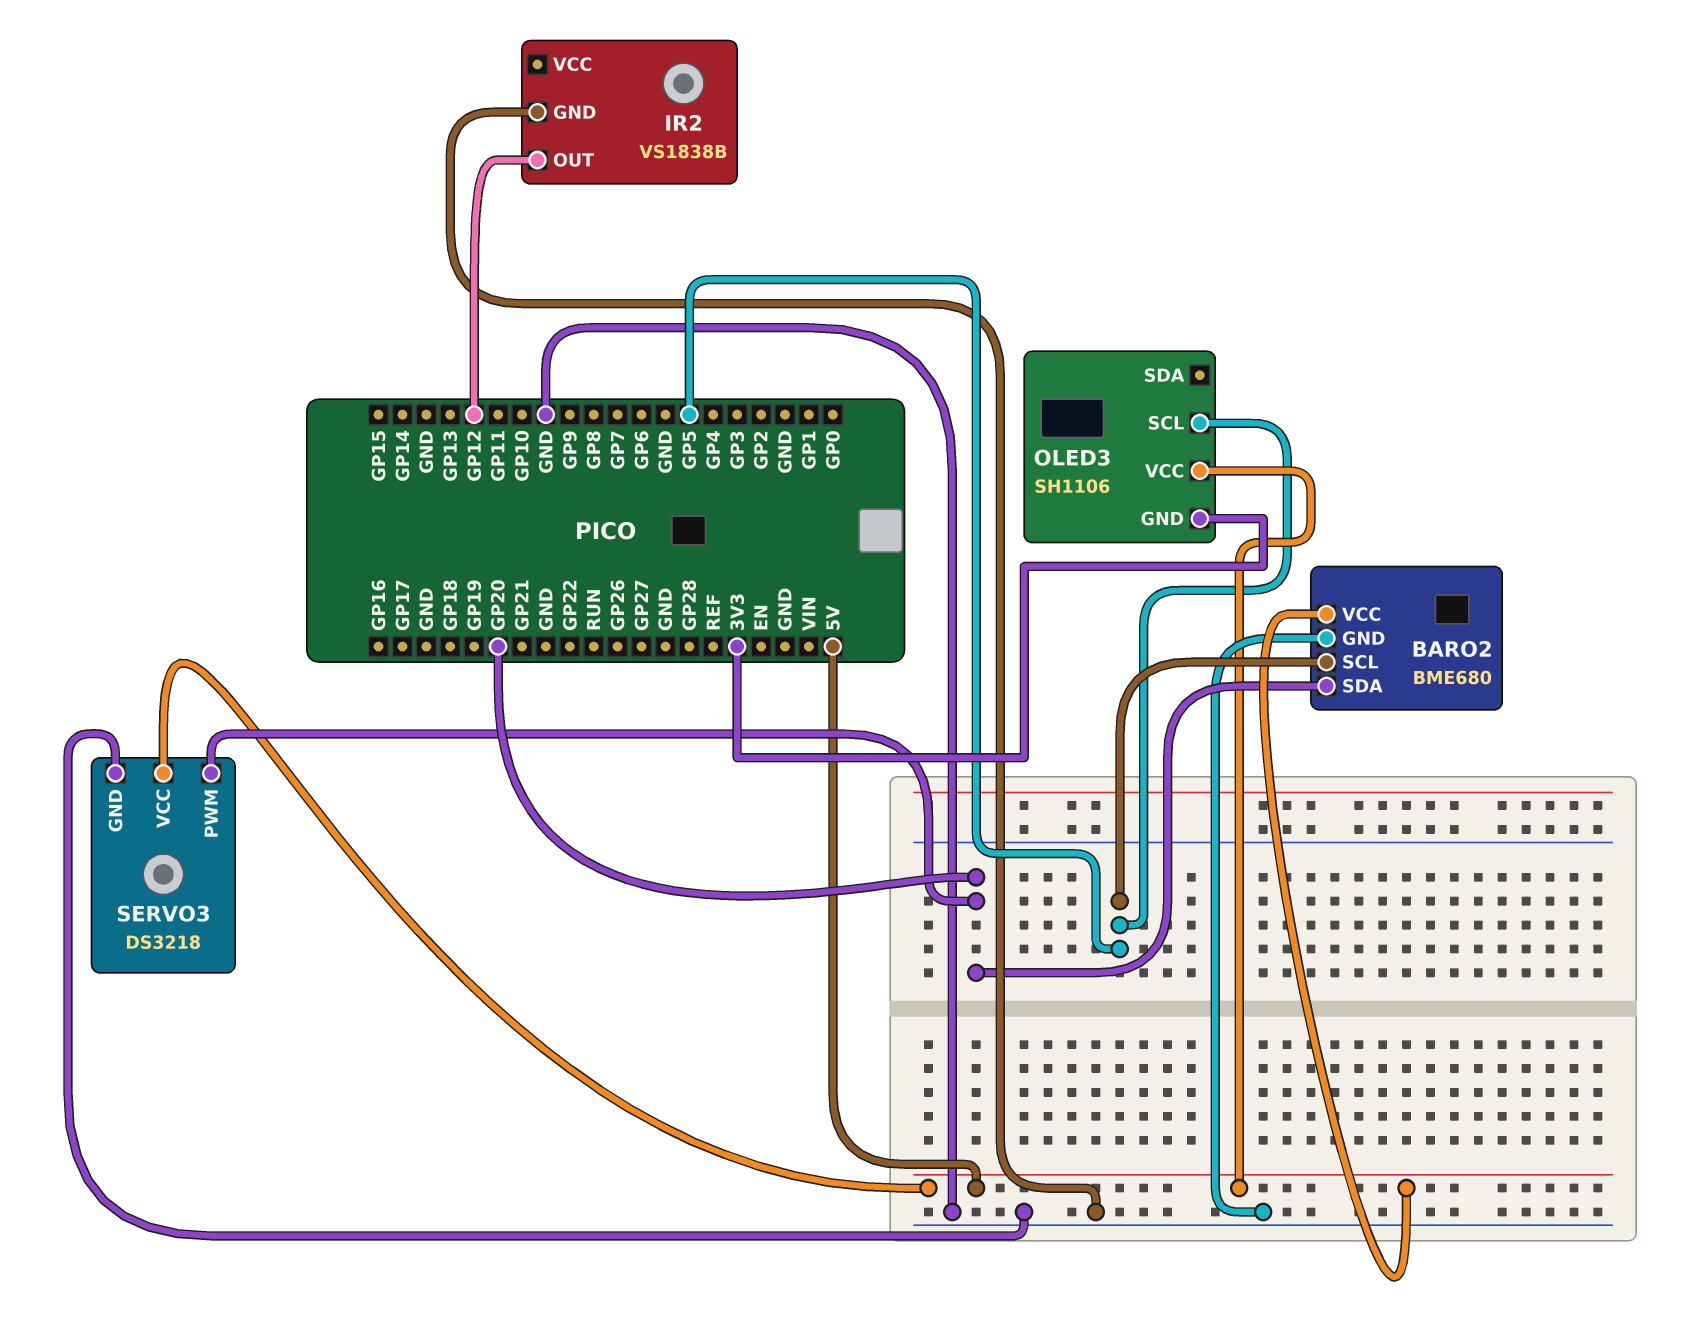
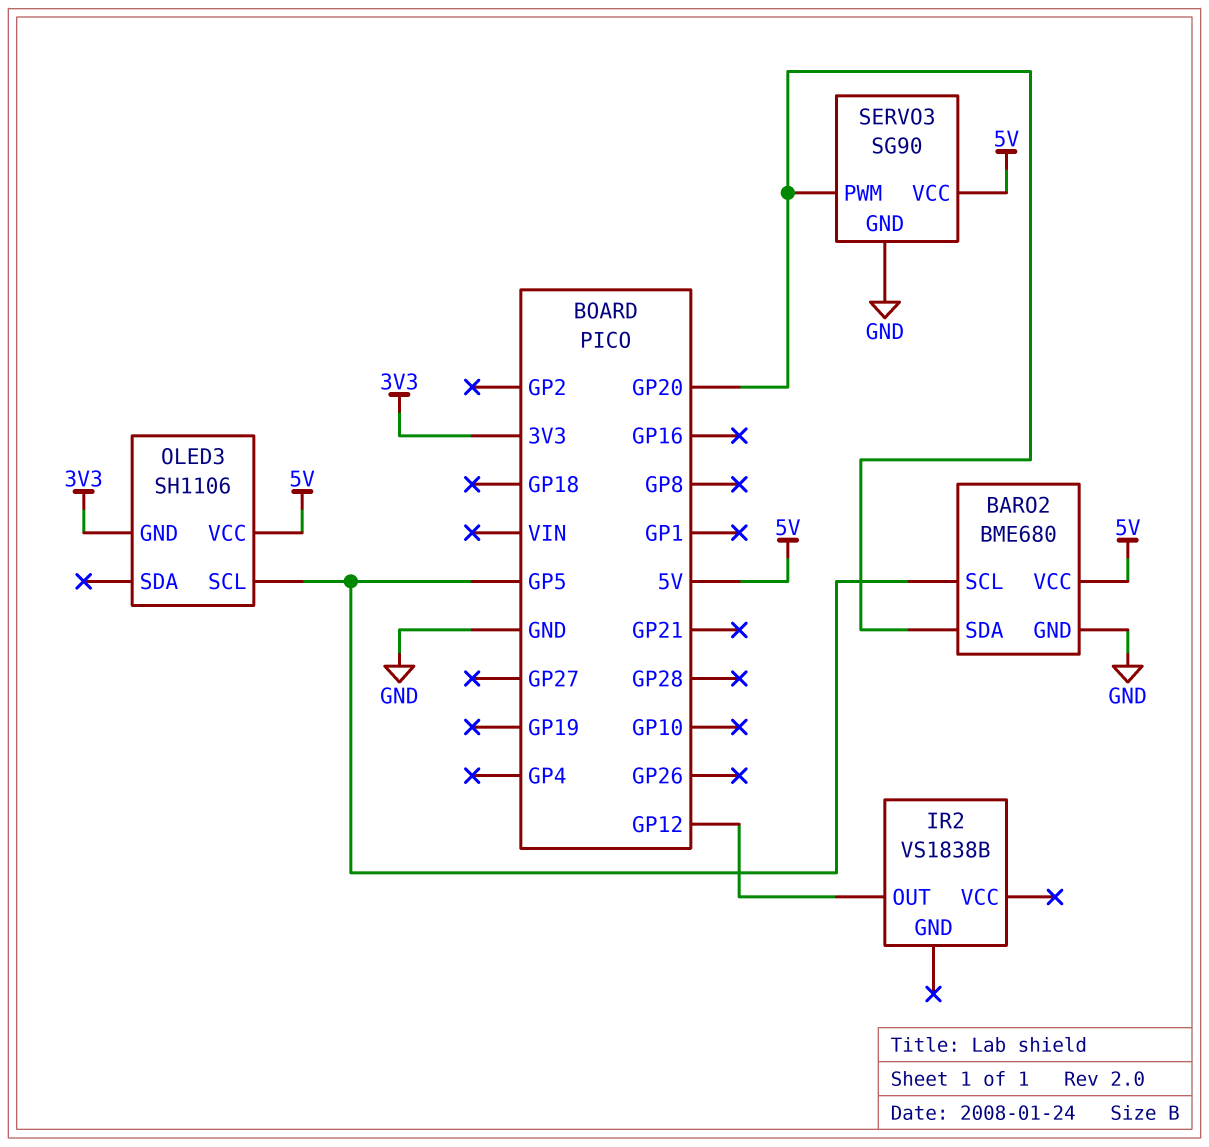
IR2 pin GND: GND -> none
SERVO3: DS3218 -> SG90

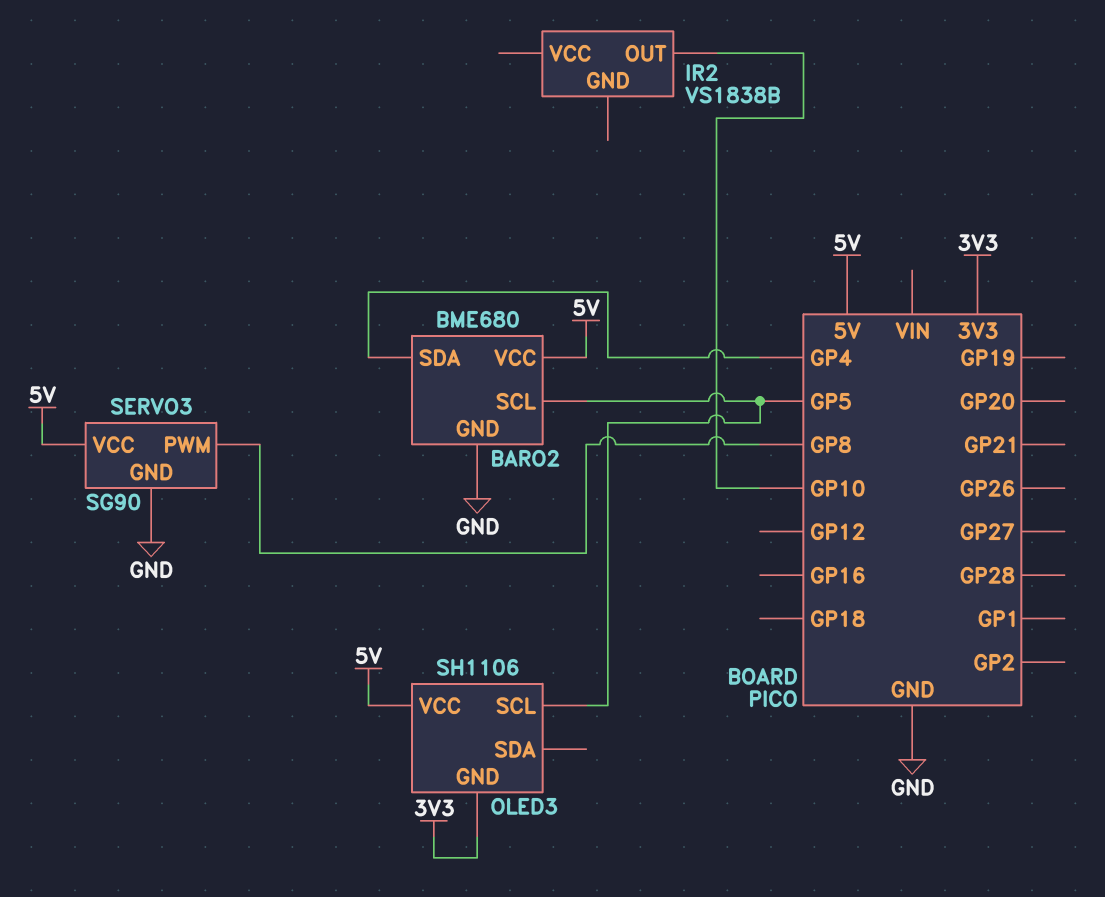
BARO2 pin SDA: GP20 -> GP4
IR2 pin OUT: GP12 -> GP10
SERVO3 pin PWM: GP20 -> GP8

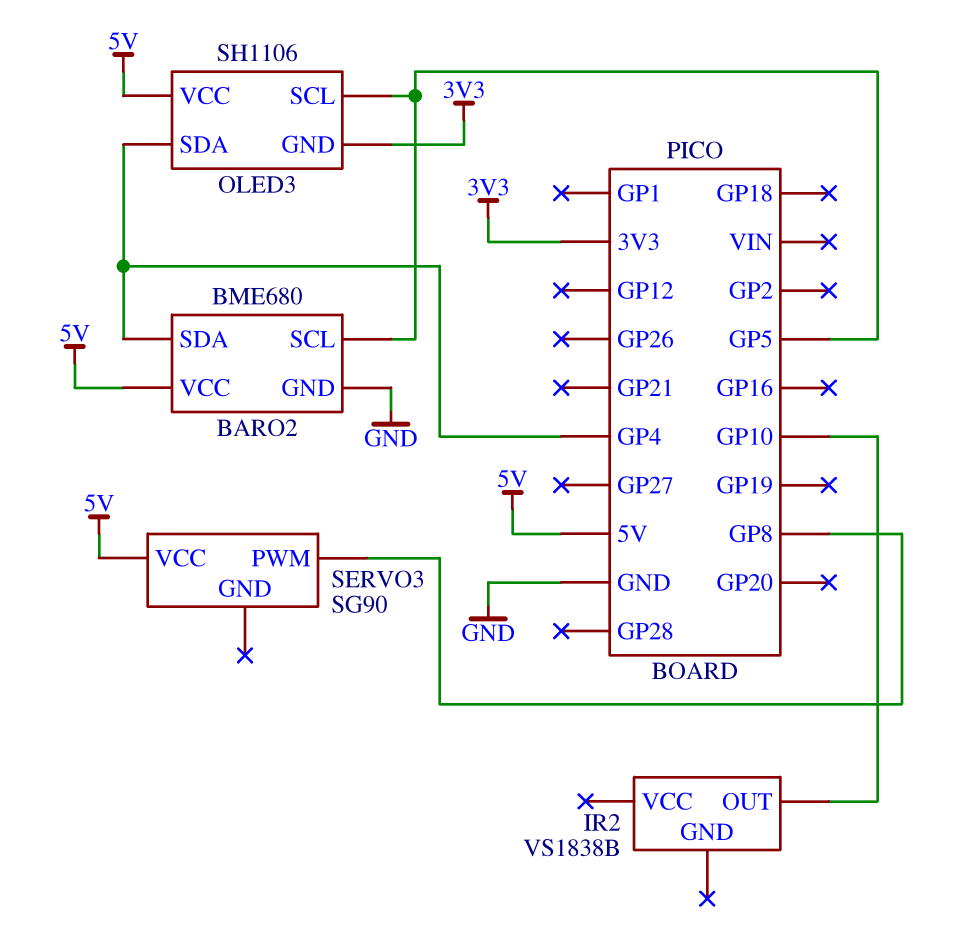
OLED3 pin SDA: none -> GP4
SERVO3 pin GND: GND -> none

